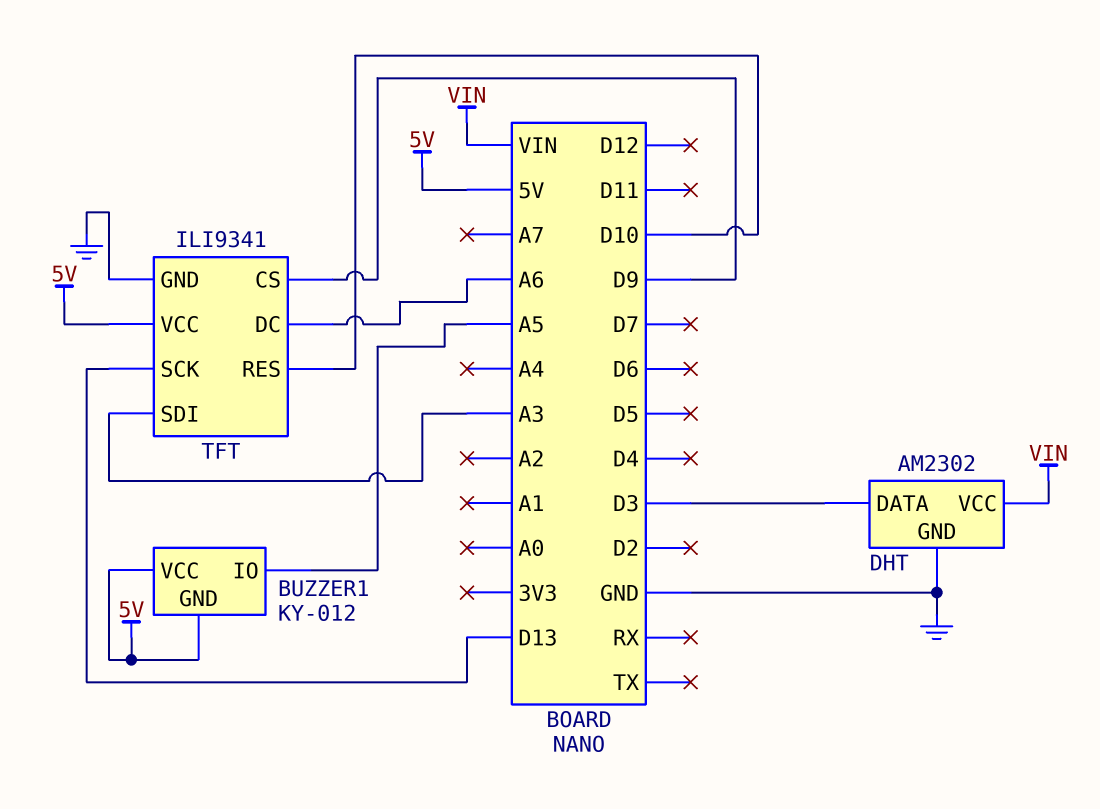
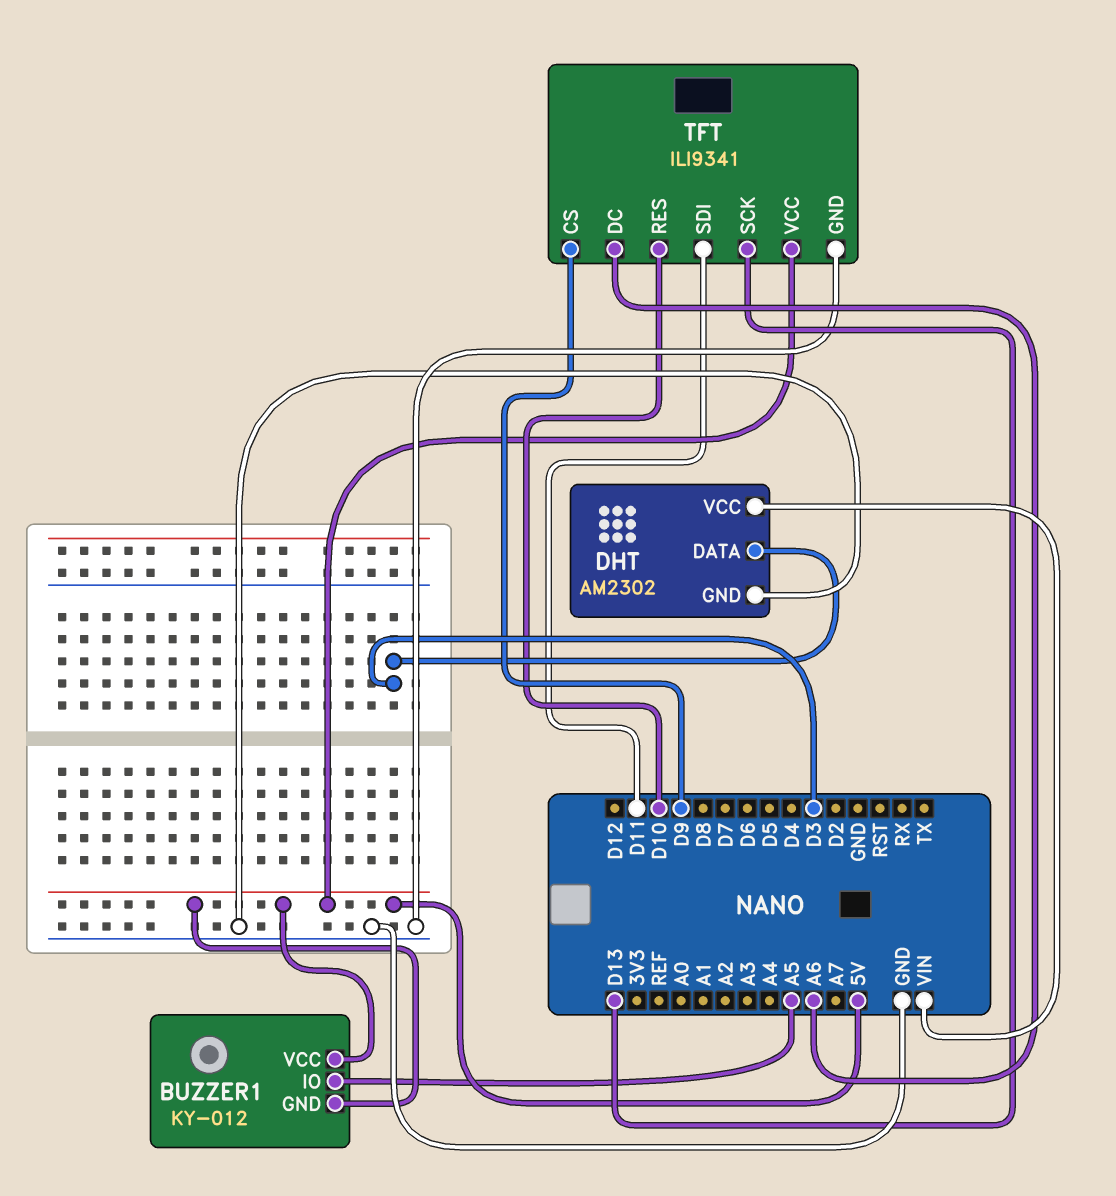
TFT pin SDI: A3 -> D11

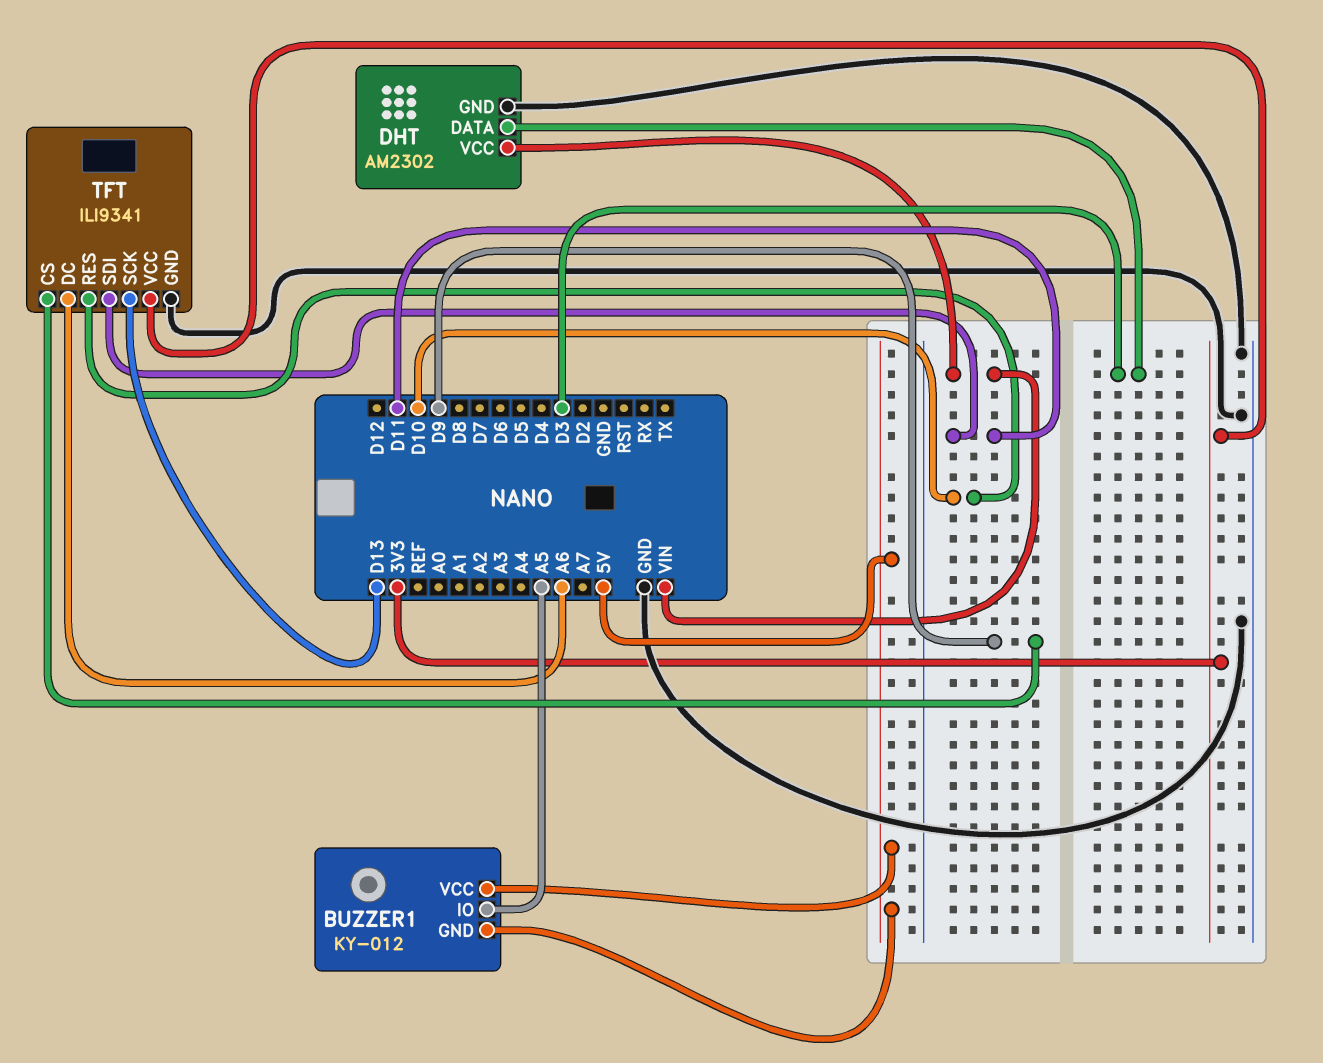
TFT pin VCC: 5V -> 3V3

